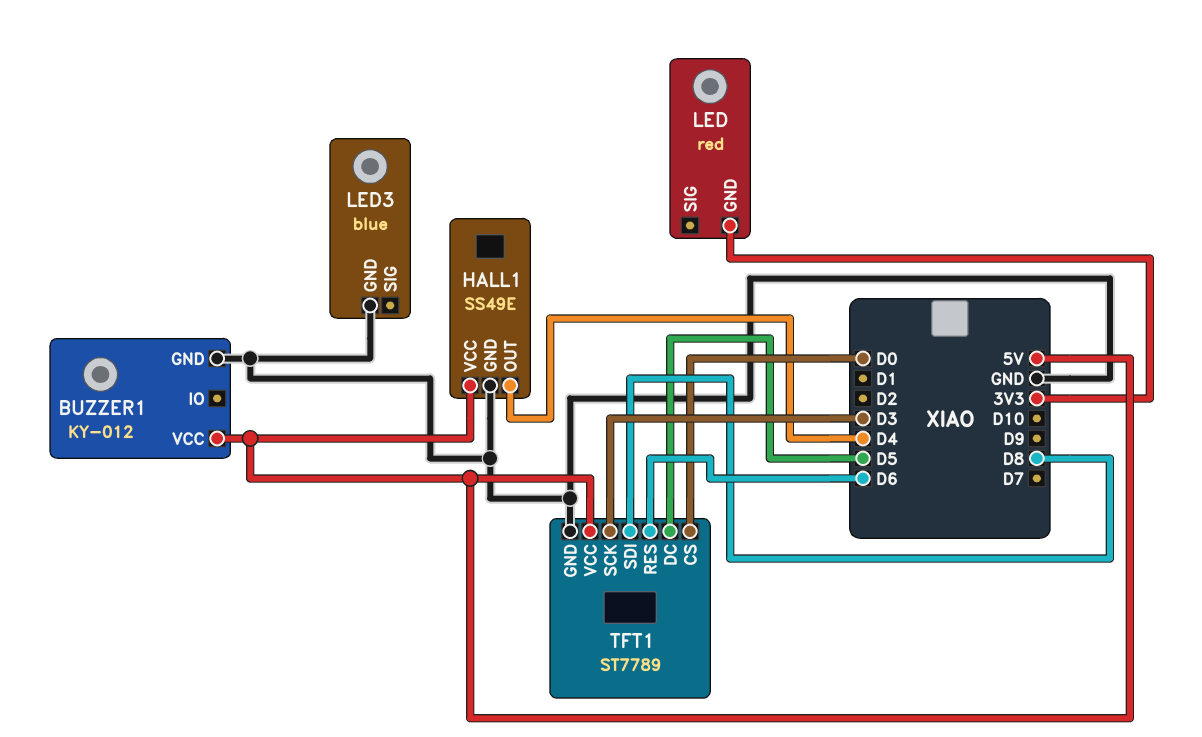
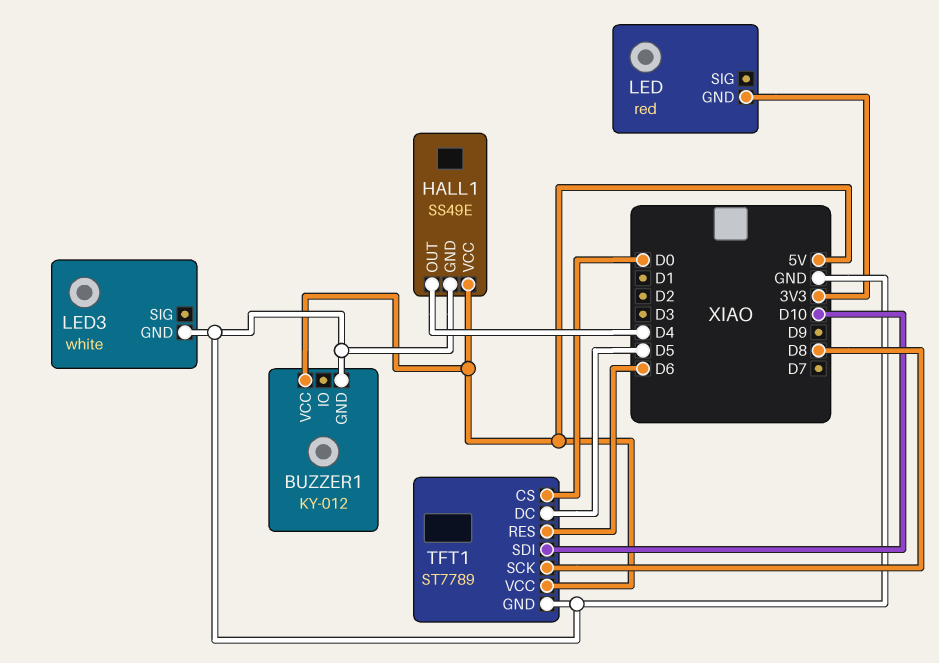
LED3: blue -> white
TFT1 pin SCK: D3 -> D8
TFT1 pin SDI: D8 -> D10

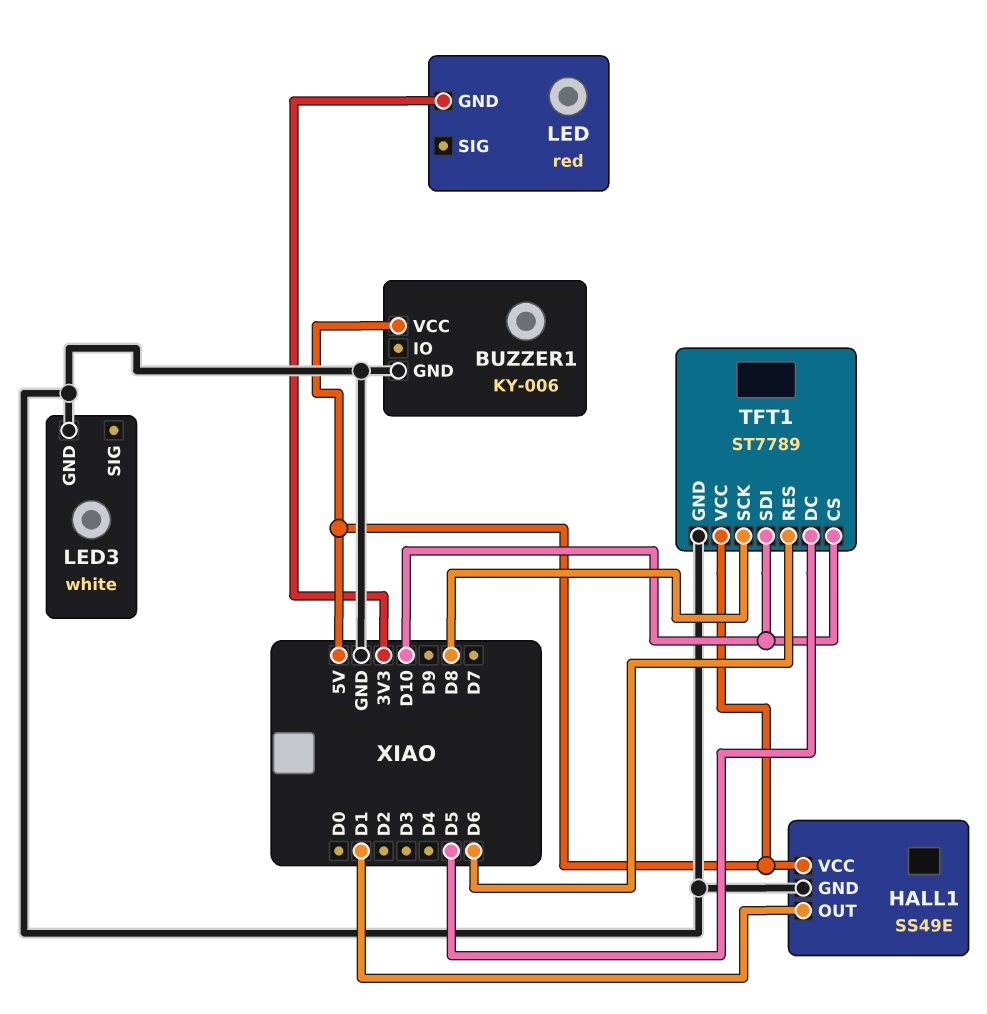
BUZZER1: KY-012 -> KY-006
HALL1 pin OUT: D4 -> D1
TFT1 pin CS: D0 -> D10

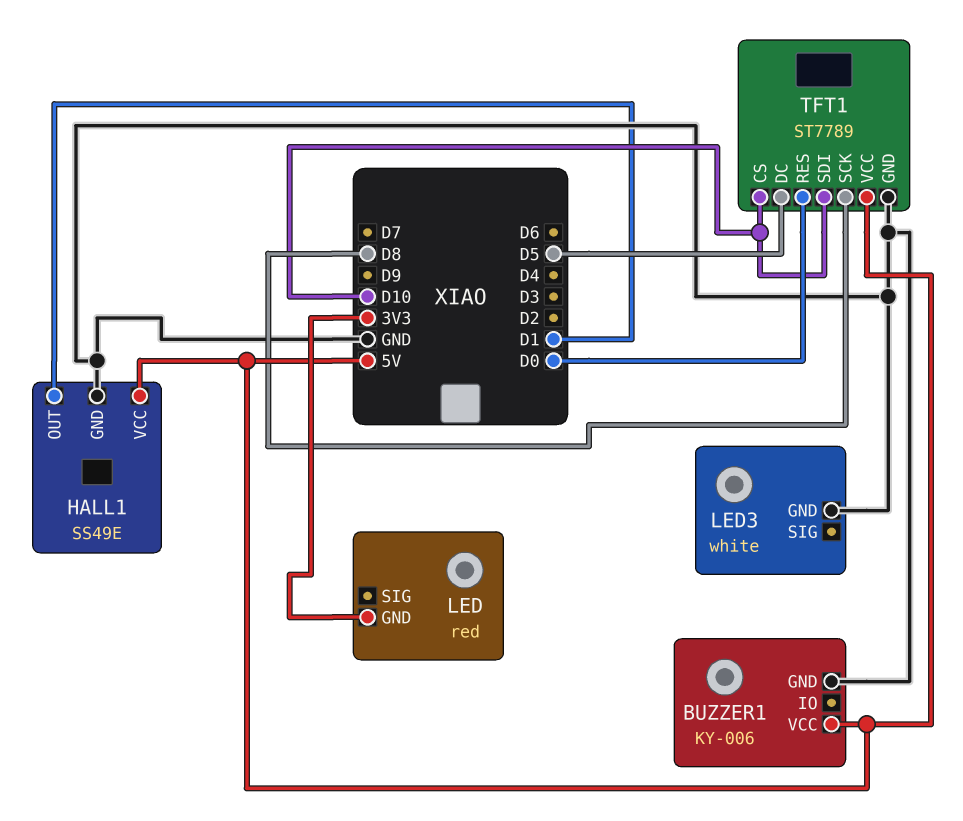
TFT1 pin RES: D6 -> D0

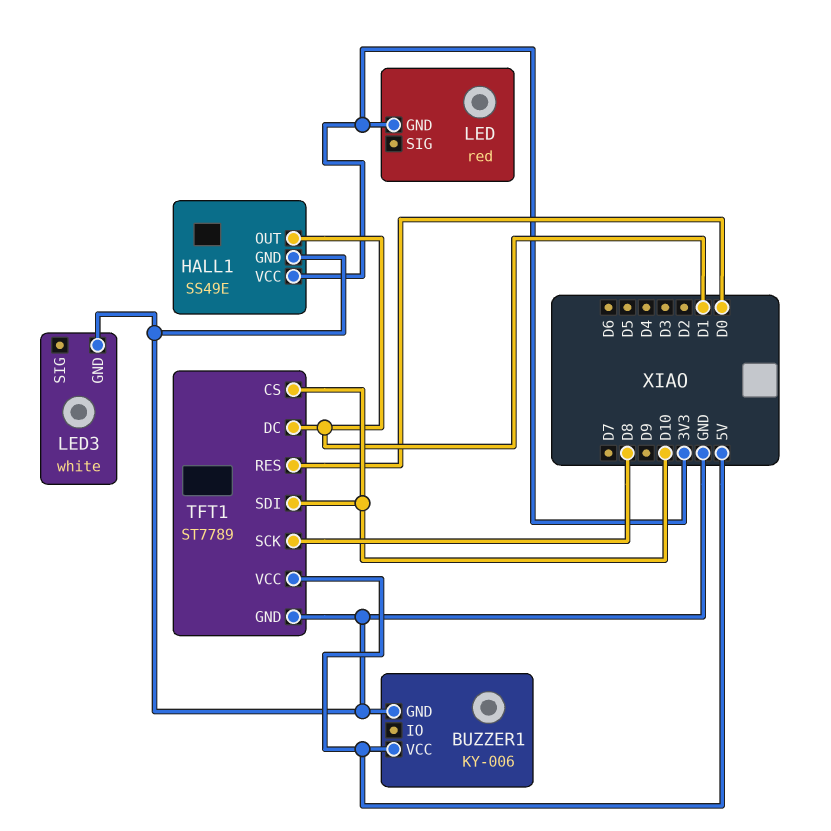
HALL1 pin VCC: 5V -> 3V3
TFT1 pin DC: D5 -> D1

